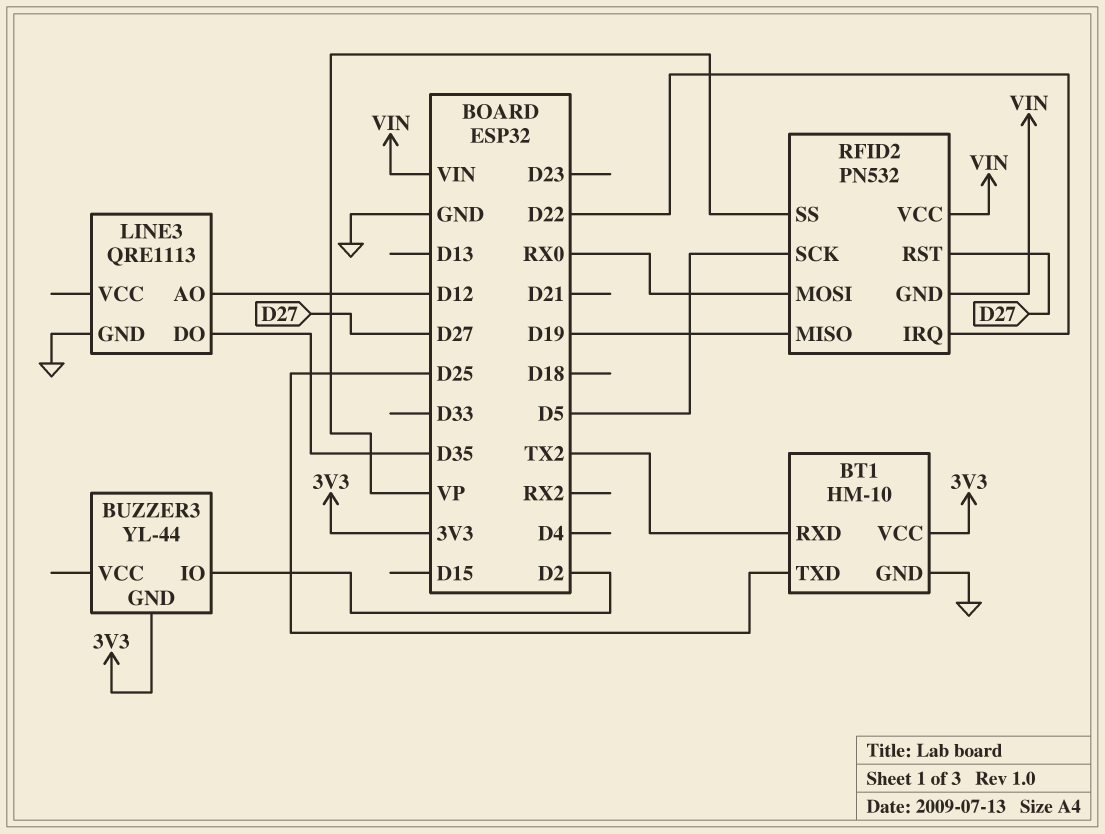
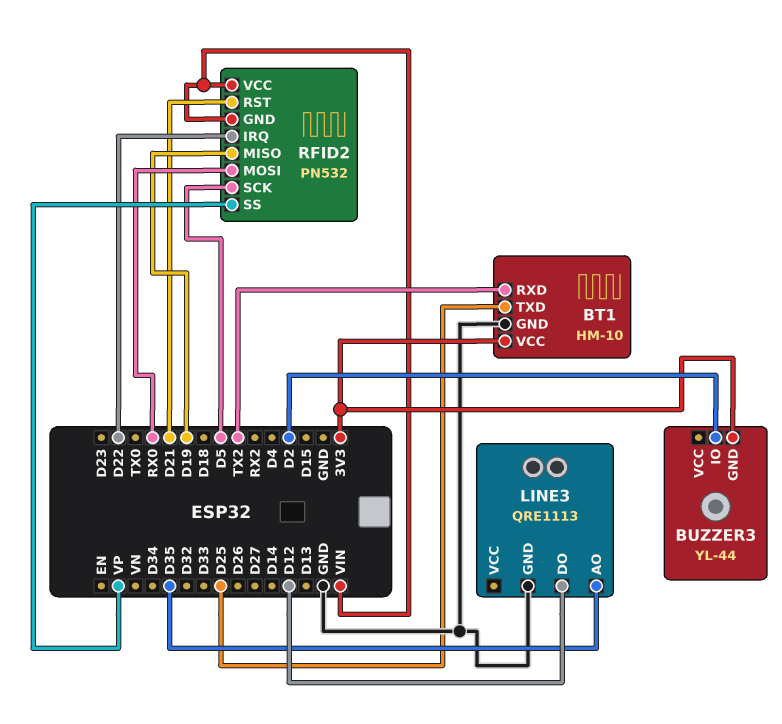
LINE3 pin AO: D12 -> D35
LINE3 pin DO: D35 -> D12
RFID2 pin RST: D27 -> D21

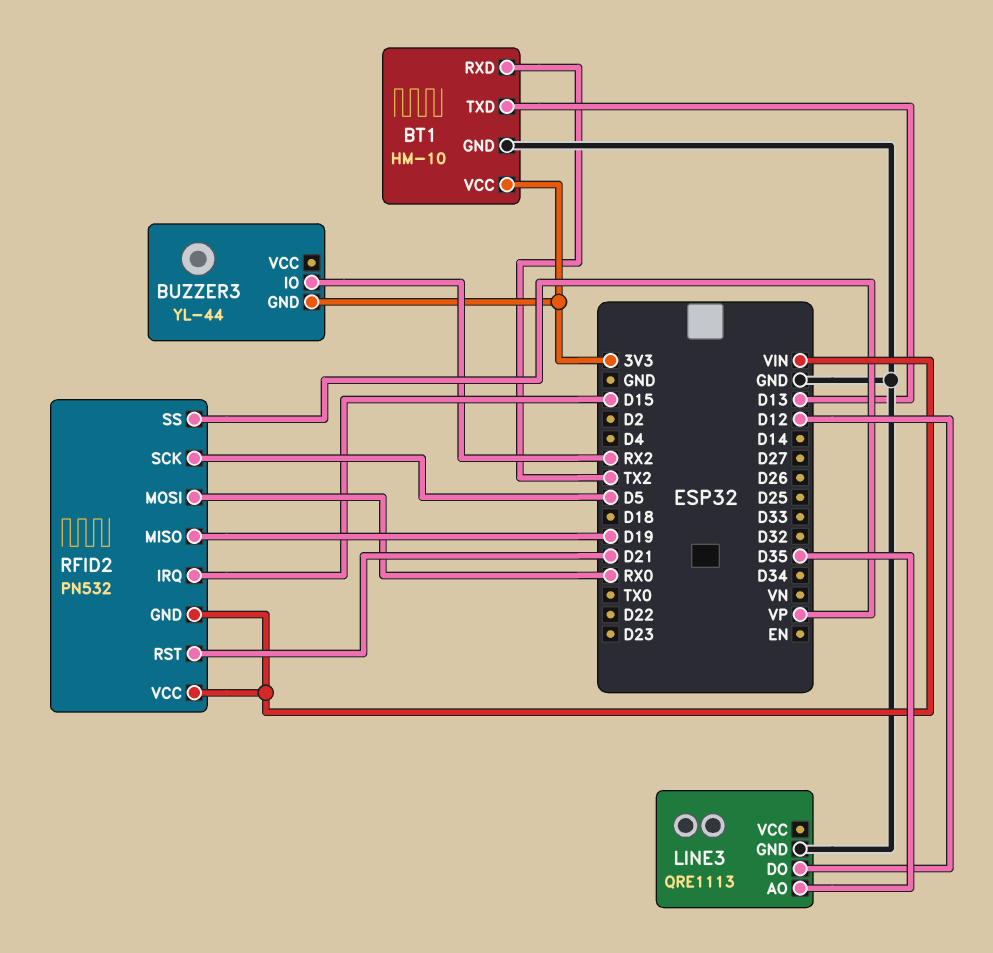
BT1 pin TXD: D25 -> D13
BUZZER3 pin IO: D2 -> RX2
RFID2 pin IRQ: D22 -> D15

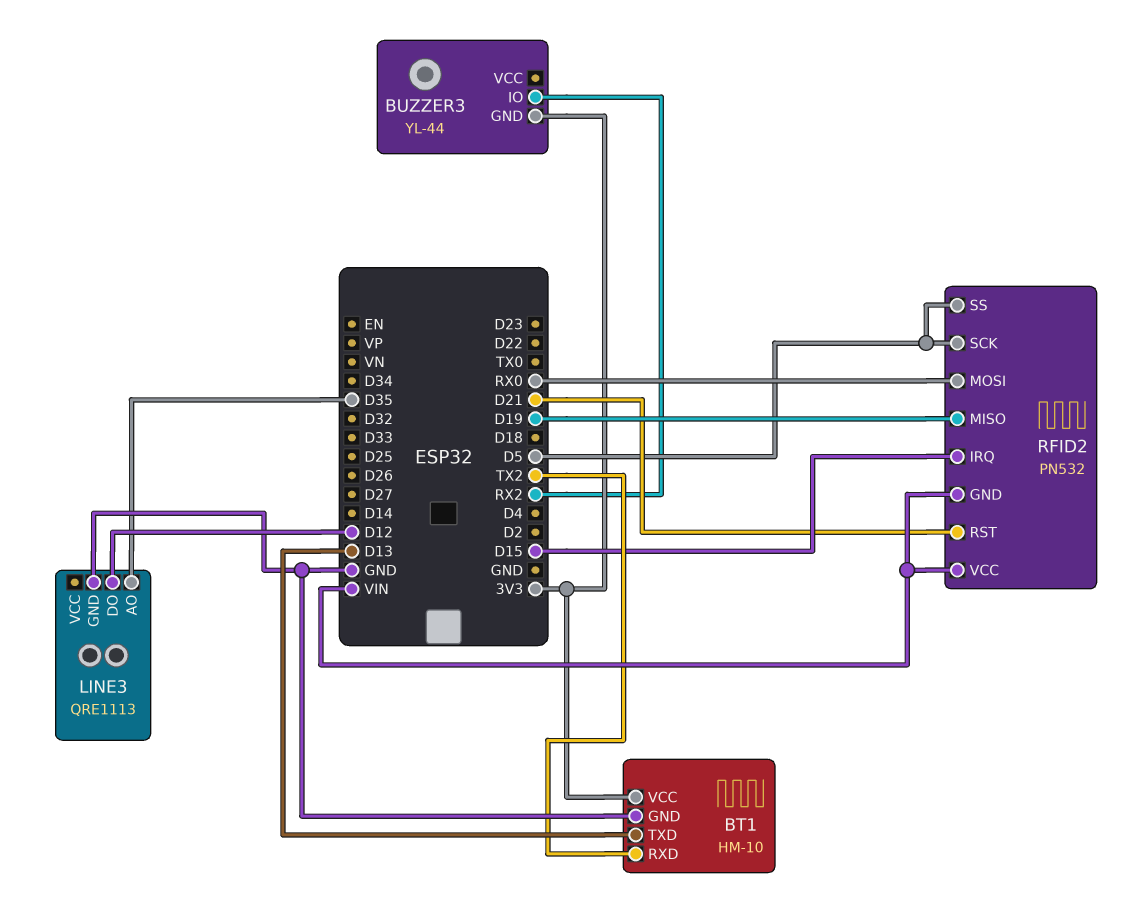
RFID2 pin SS: VP -> D5

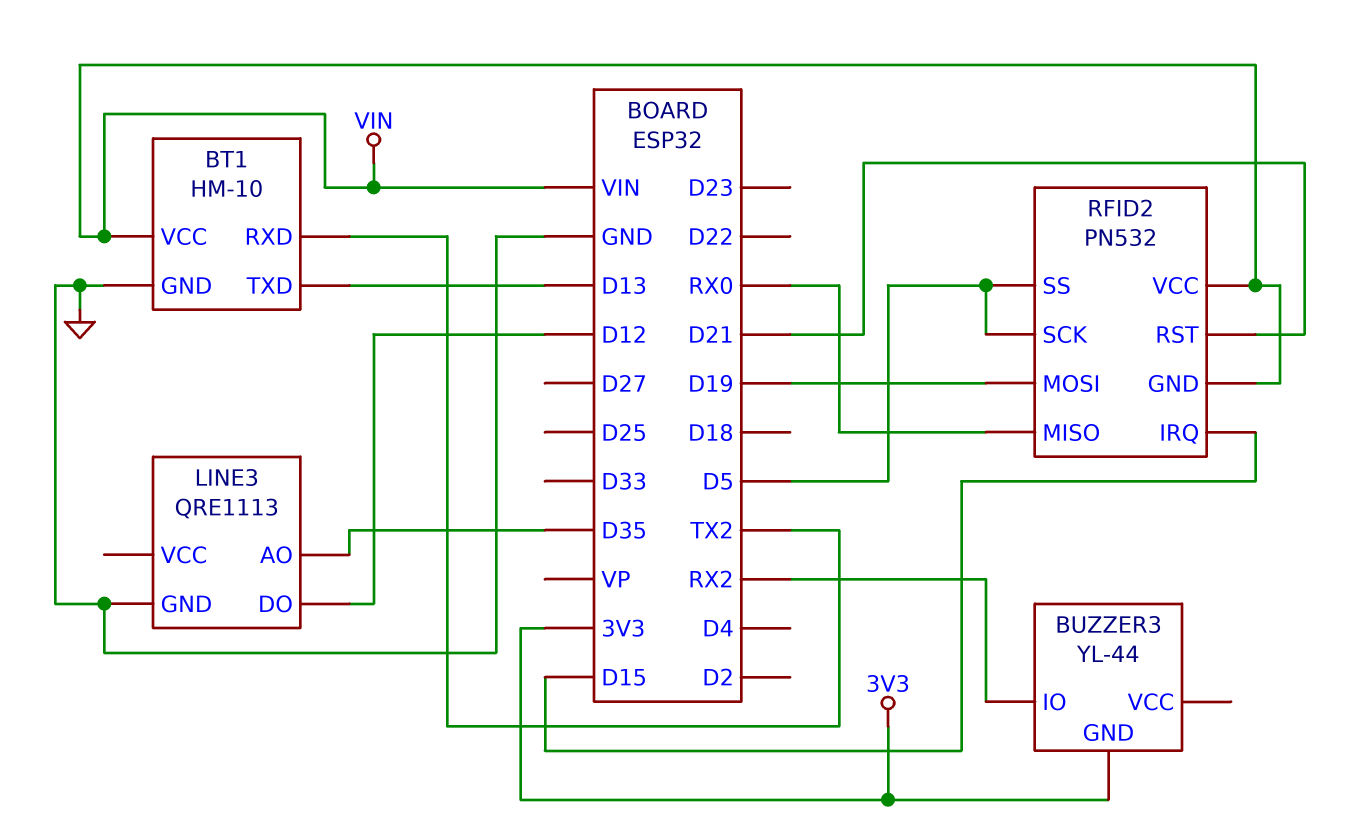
BT1 pin VCC: 3V3 -> VIN
RFID2 pin MISO: D19 -> RX0
RFID2 pin MOSI: RX0 -> D19

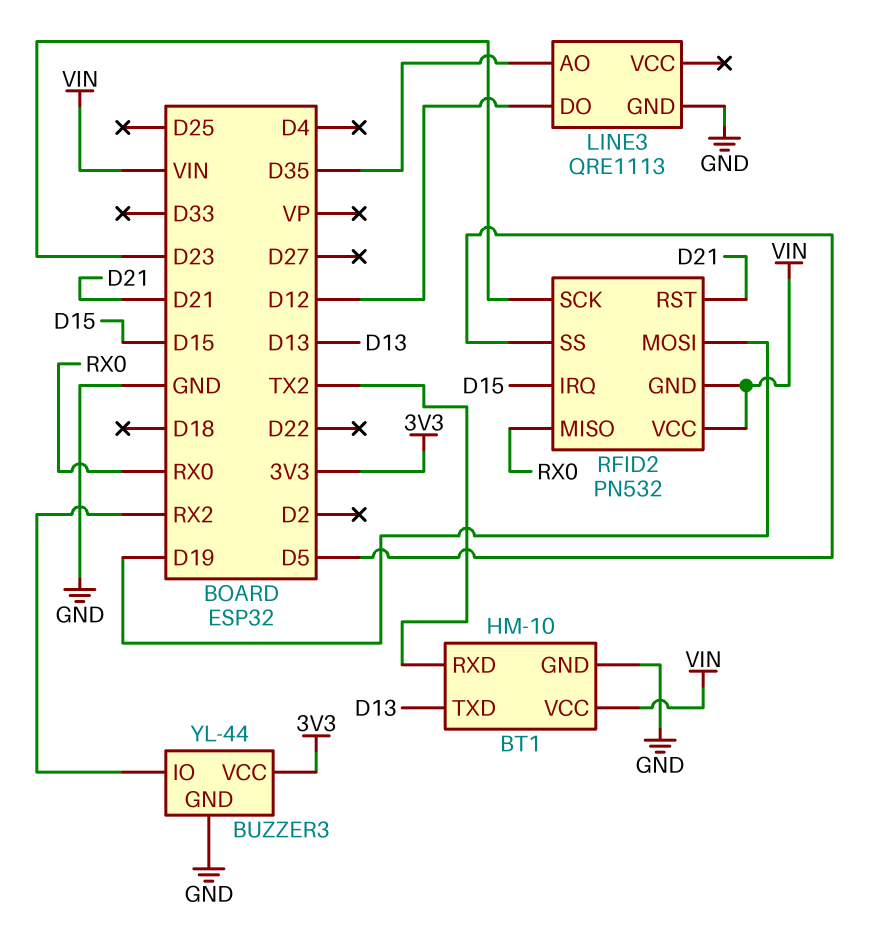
BUZZER3 pin GND: 3V3 -> GND
BUZZER3 pin VCC: none -> 3V3
RFID2 pin SCK: D5 -> D23

